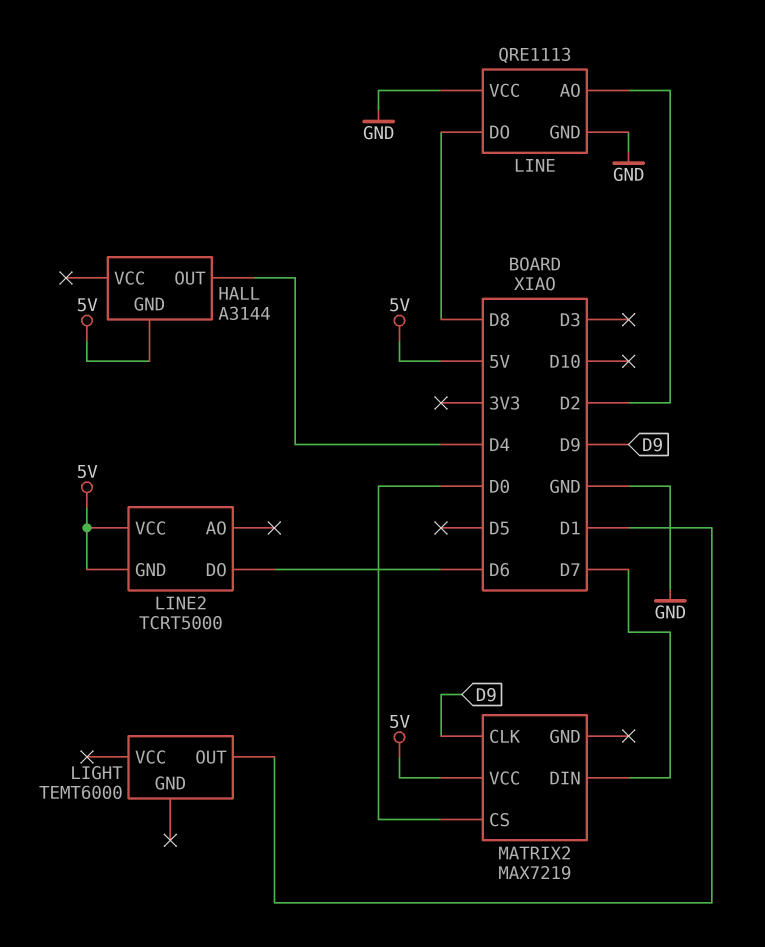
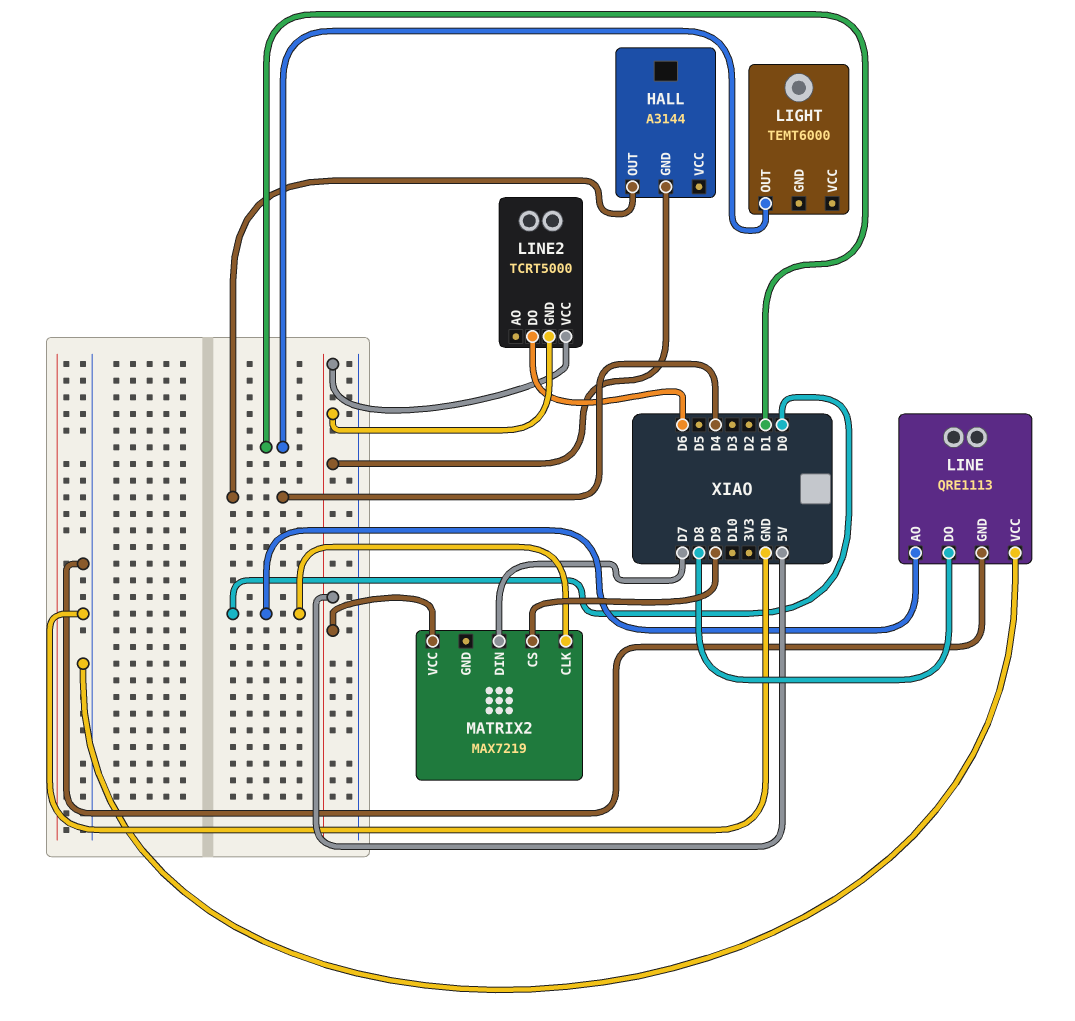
LINE pin AO: D2 -> D0
MATRIX2 pin CLK: D9 -> D0
MATRIX2 pin CS: D0 -> D9

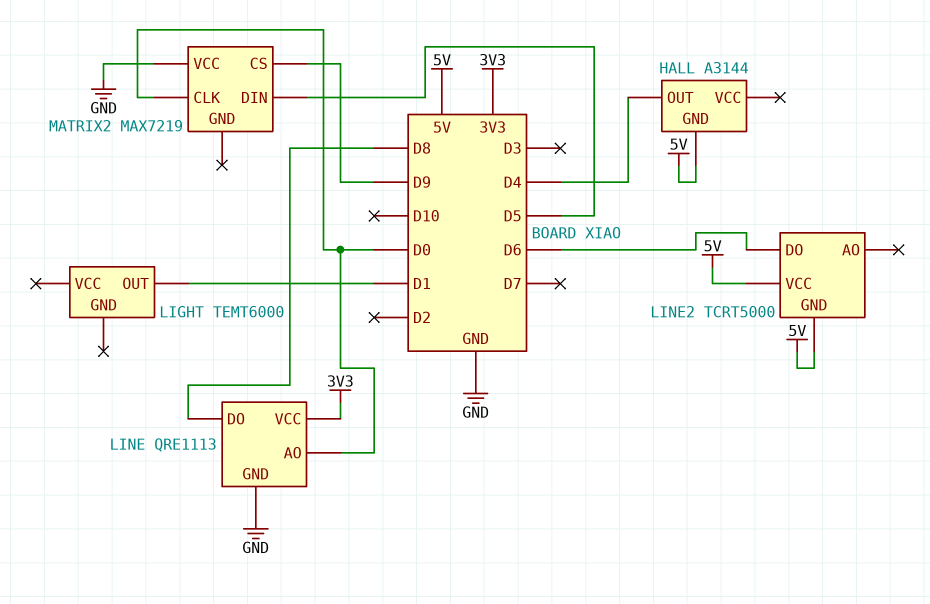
LINE pin VCC: GND -> 3V3
MATRIX2 pin DIN: D7 -> D5
MATRIX2 pin VCC: 5V -> GND

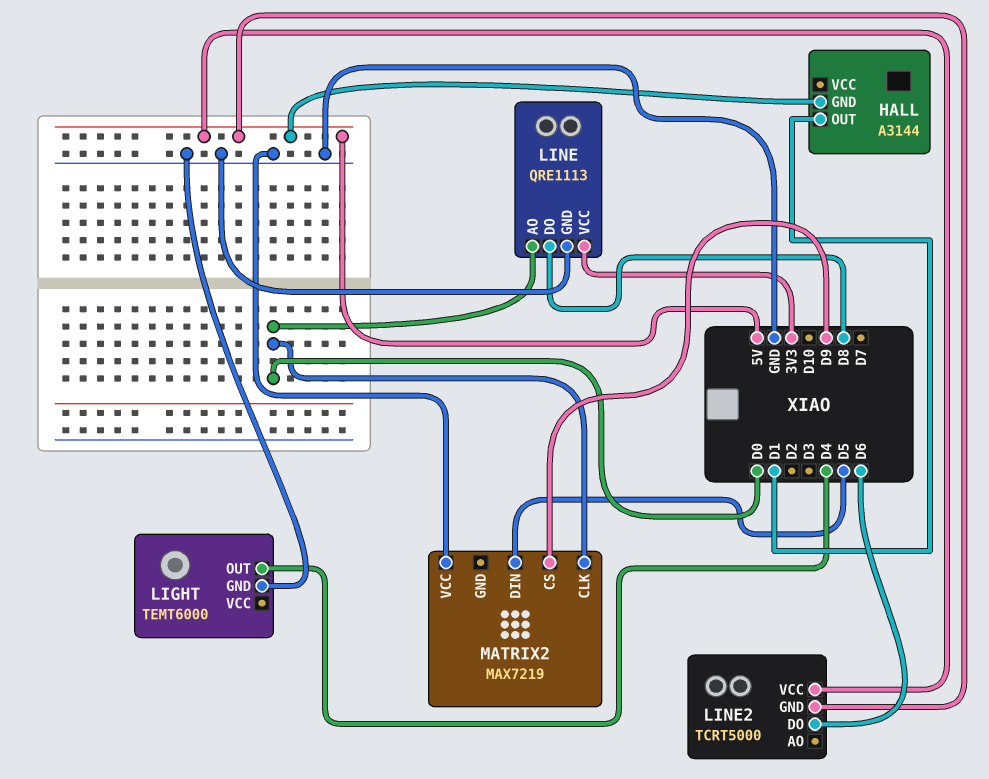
HALL pin OUT: D4 -> D1
LIGHT pin GND: none -> GND
LIGHT pin OUT: D1 -> D4

